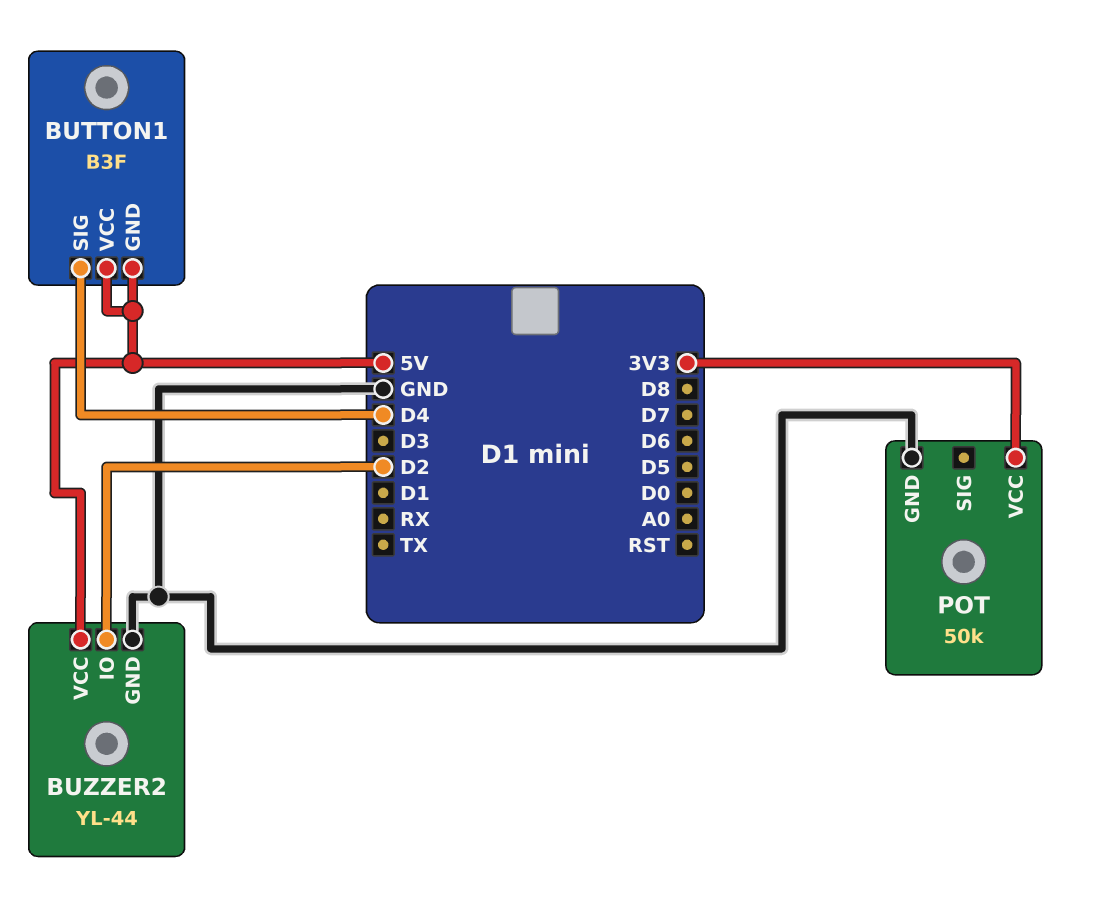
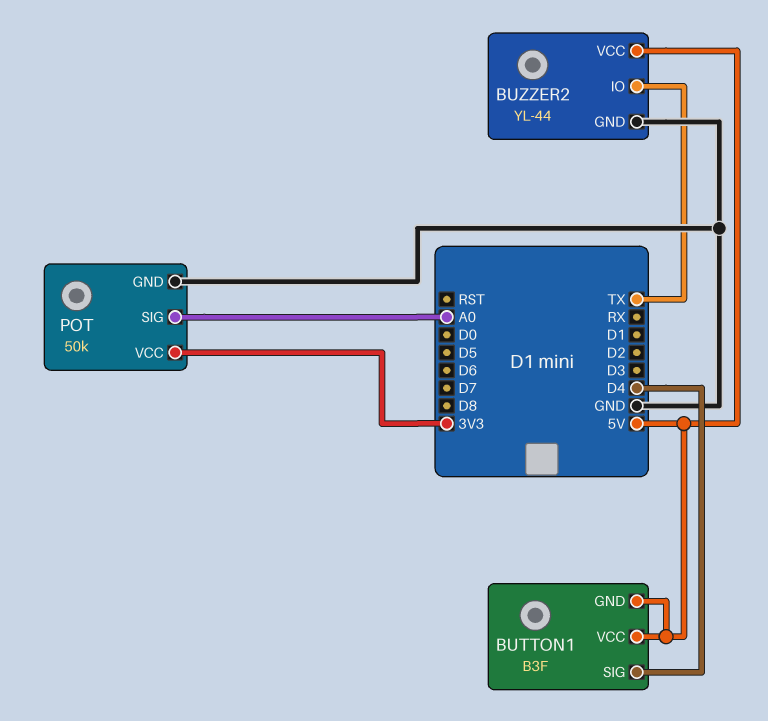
BUZZER2 pin IO: D2 -> TX
POT pin SIG: none -> A0

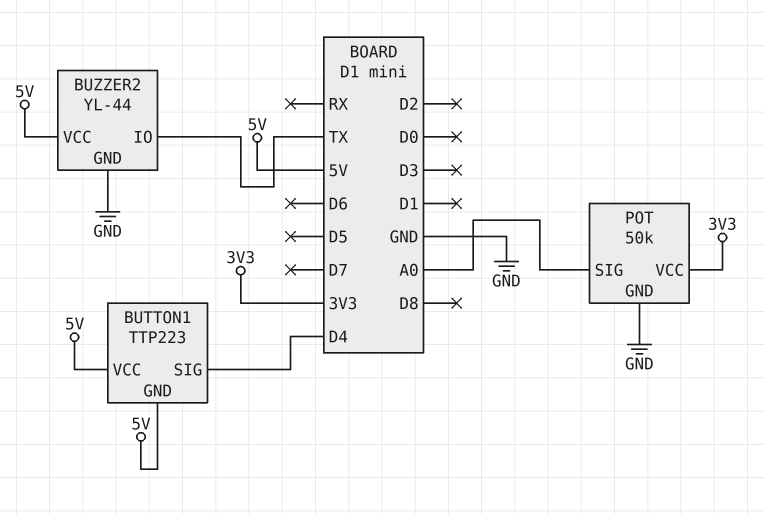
BUTTON1: B3F -> TTP223

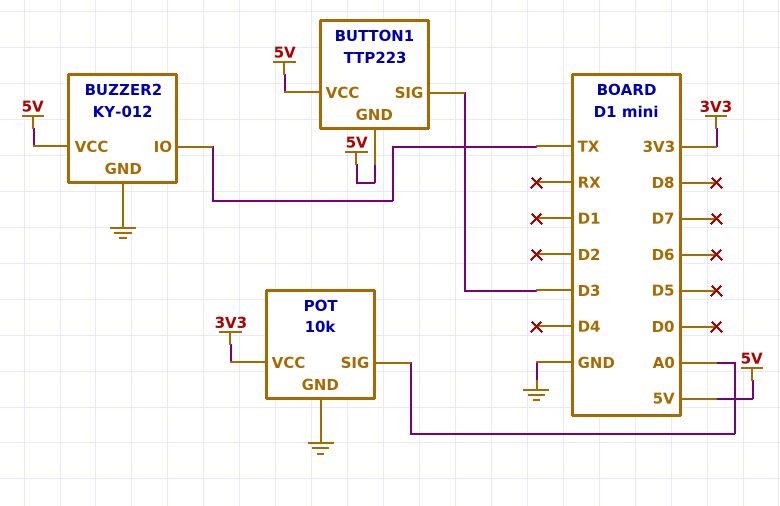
BUTTON1 pin SIG: D4 -> D3
BUZZER2: YL-44 -> KY-012
POT: 50k -> 10k

